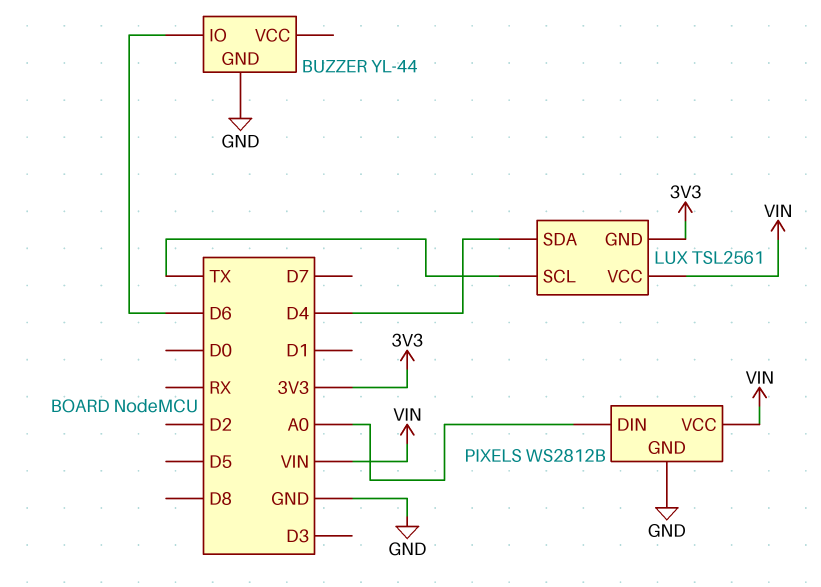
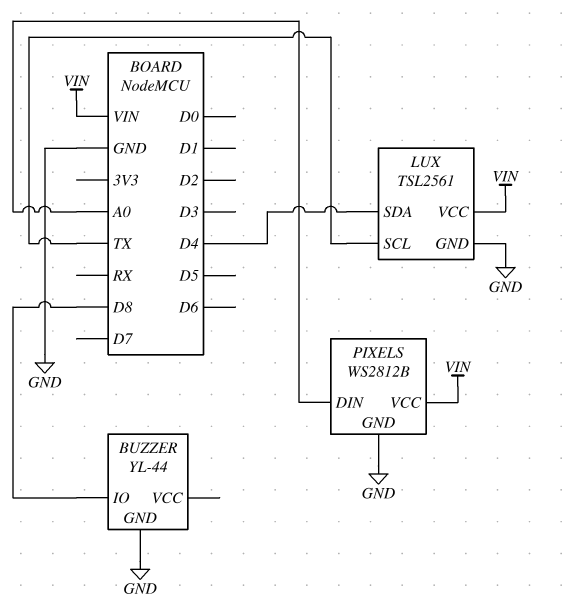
BUZZER pin IO: D6 -> D8
LUX pin GND: 3V3 -> GND

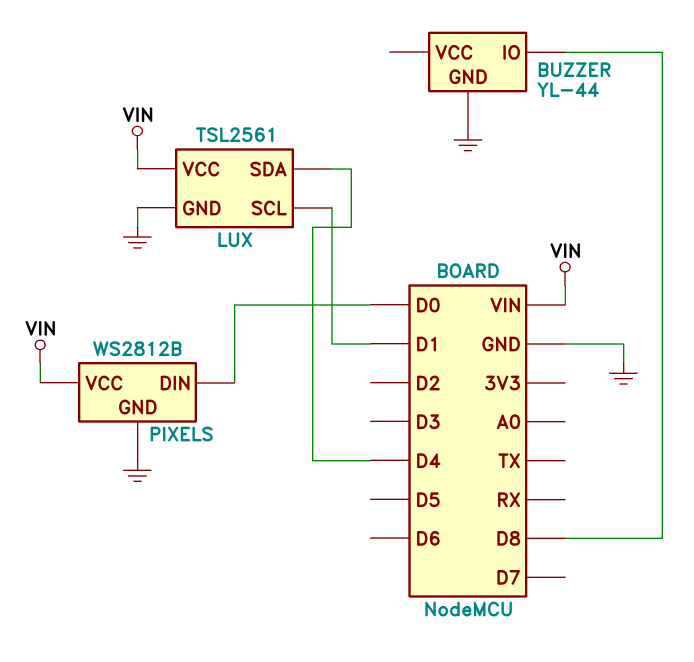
LUX pin SCL: TX -> D1
PIXELS pin DIN: A0 -> D0

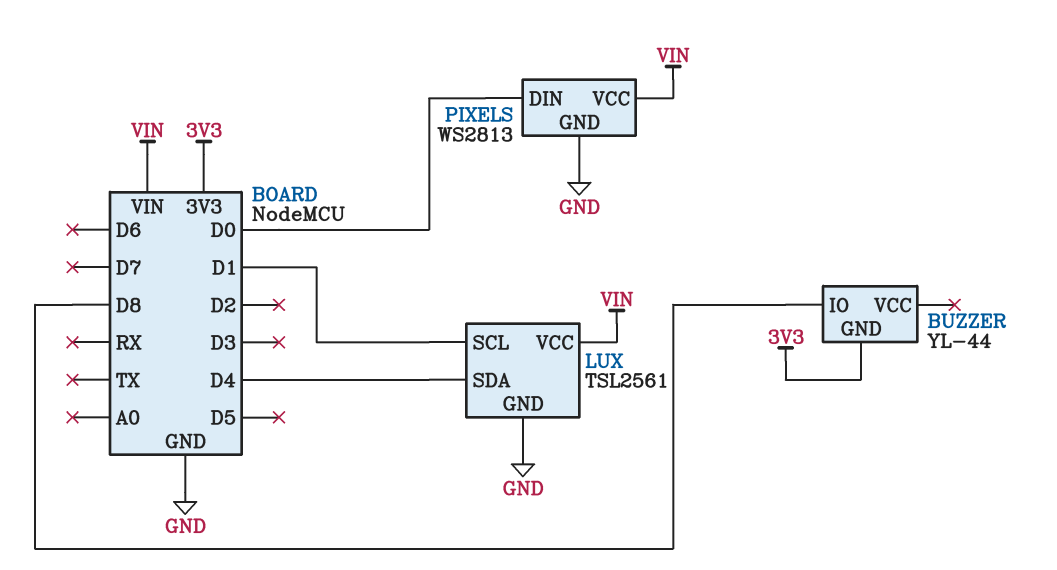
BUZZER pin GND: GND -> 3V3
PIXELS: WS2812B -> WS2813

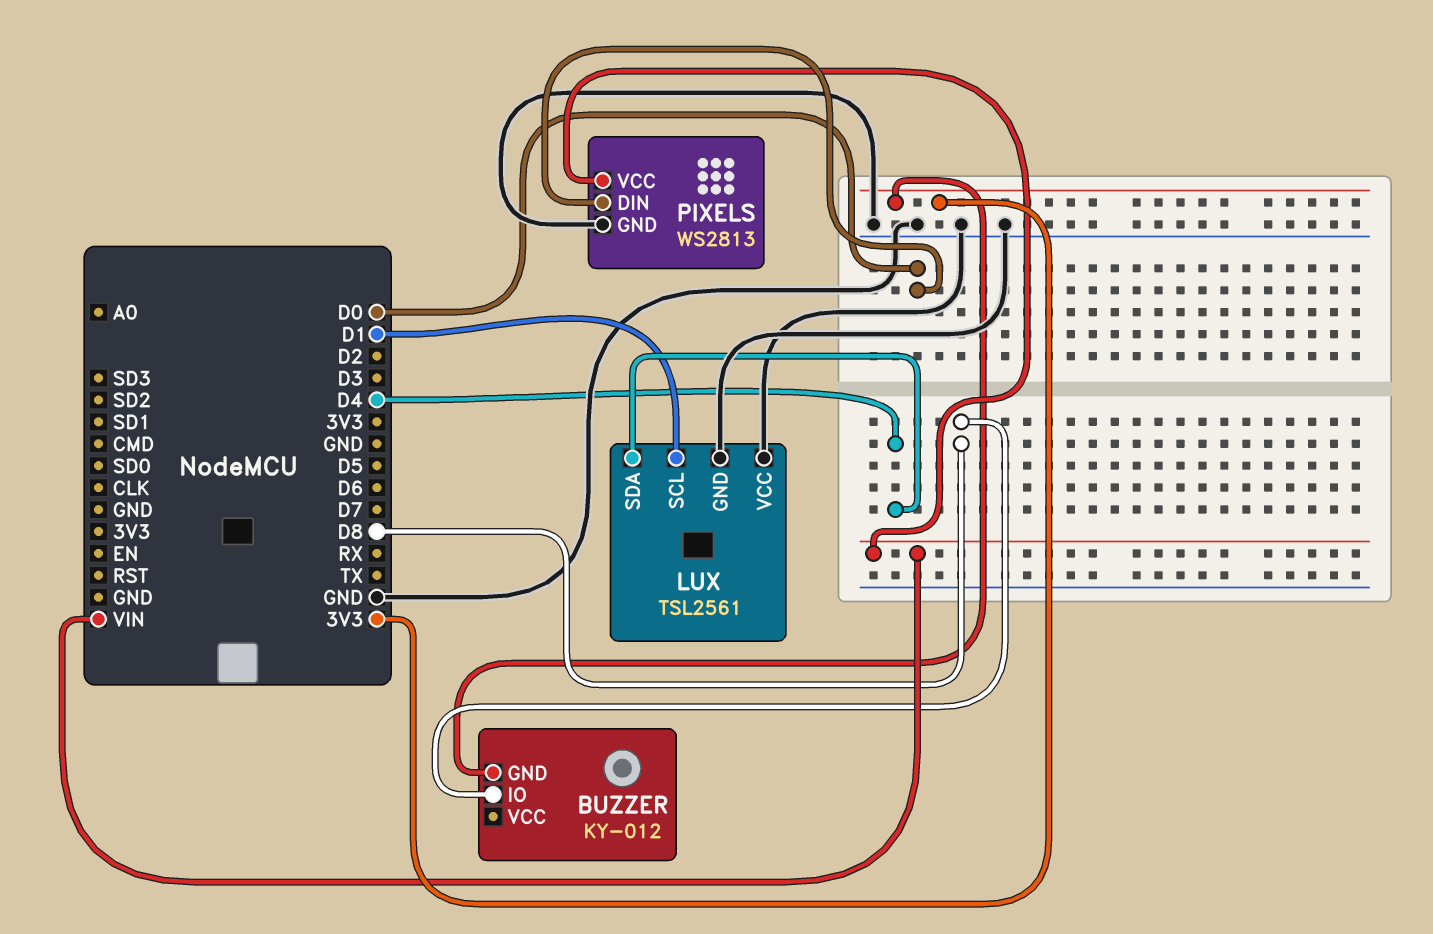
BUZZER: YL-44 -> KY-012
LUX pin VCC: VIN -> GND

